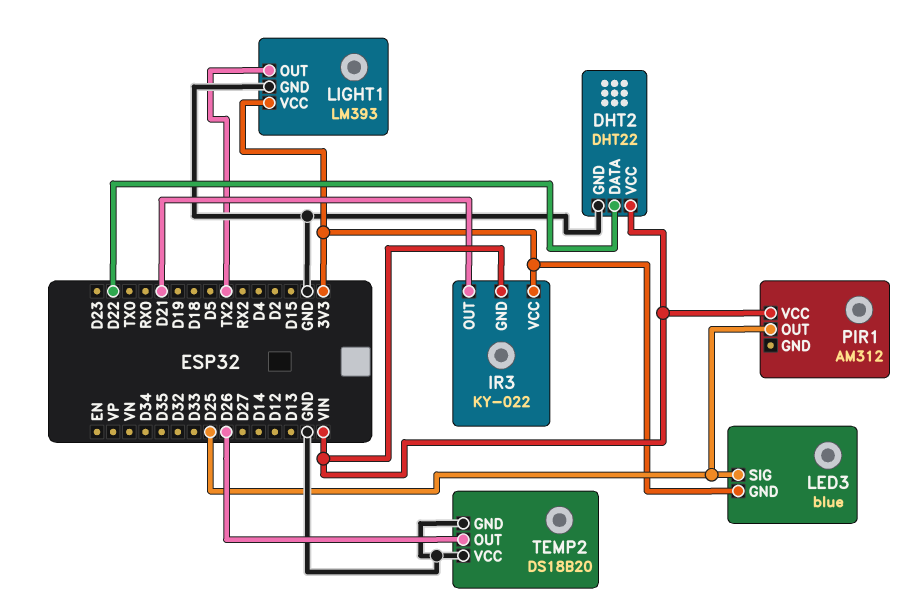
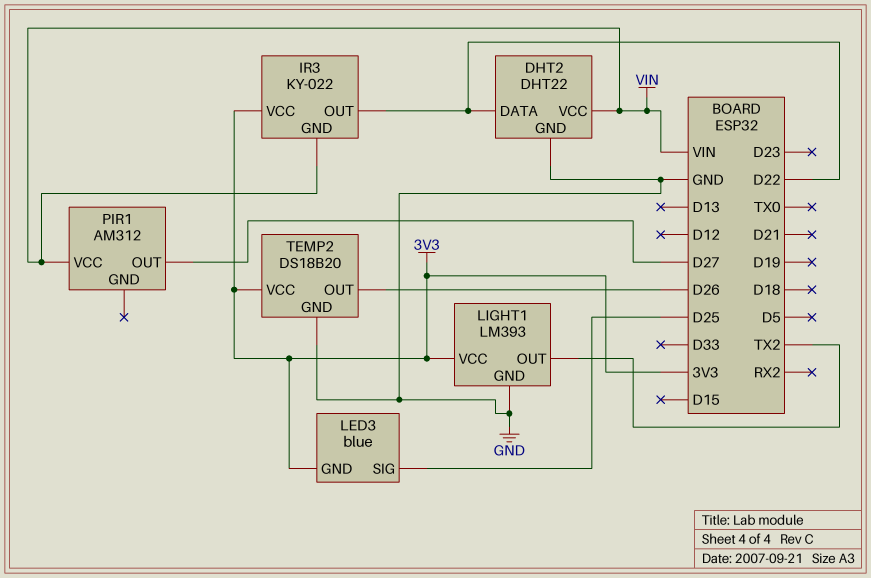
IR3 pin OUT: D21 -> D22
PIR1 pin OUT: D25 -> D27
TEMP2 pin VCC: GND -> 3V3

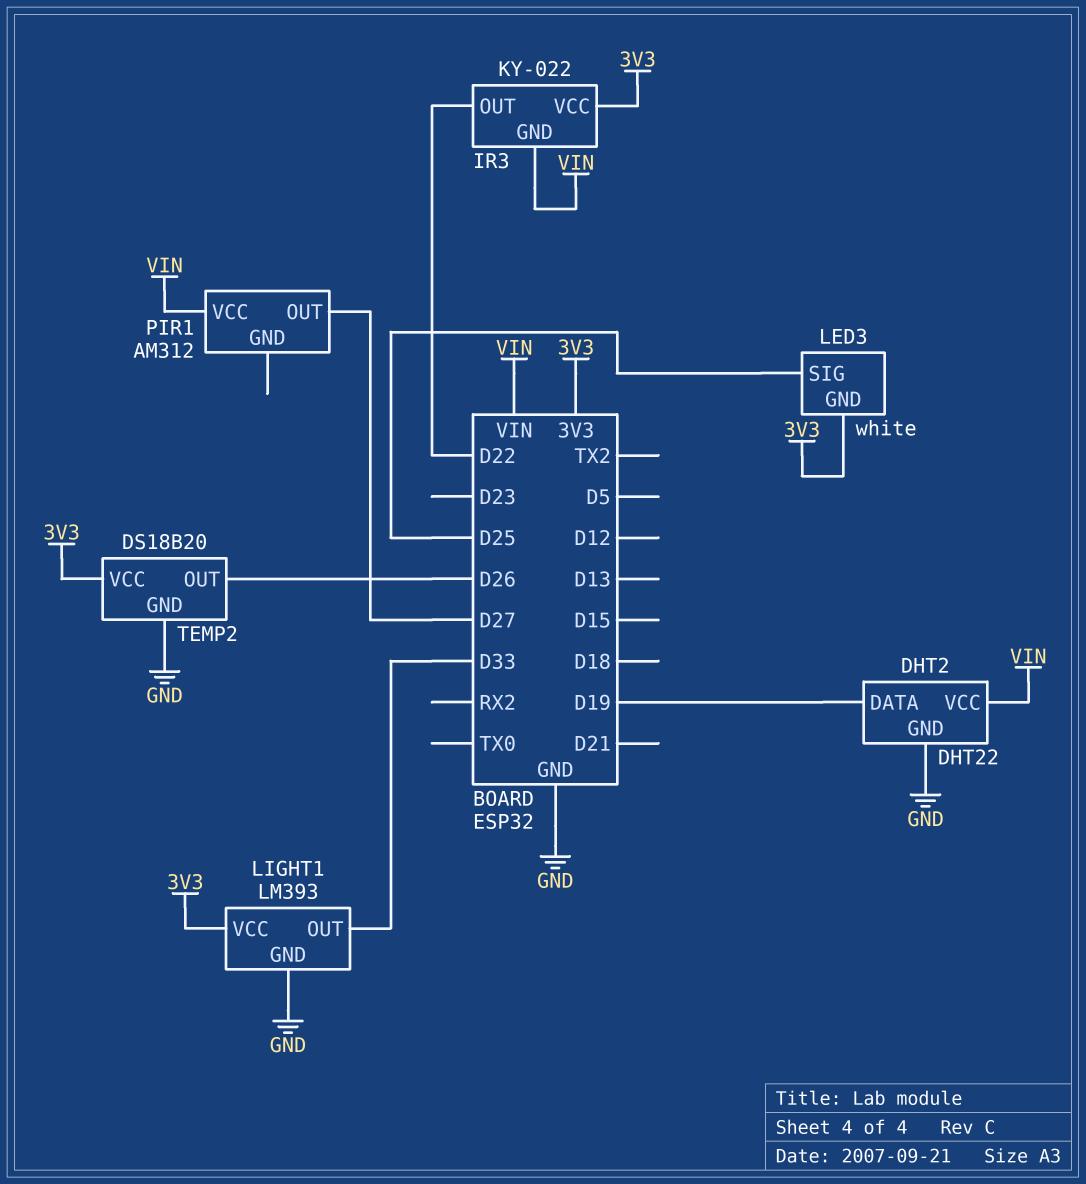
DHT2 pin DATA: D22 -> D19
LED3: blue -> white
LIGHT1 pin OUT: TX2 -> D33

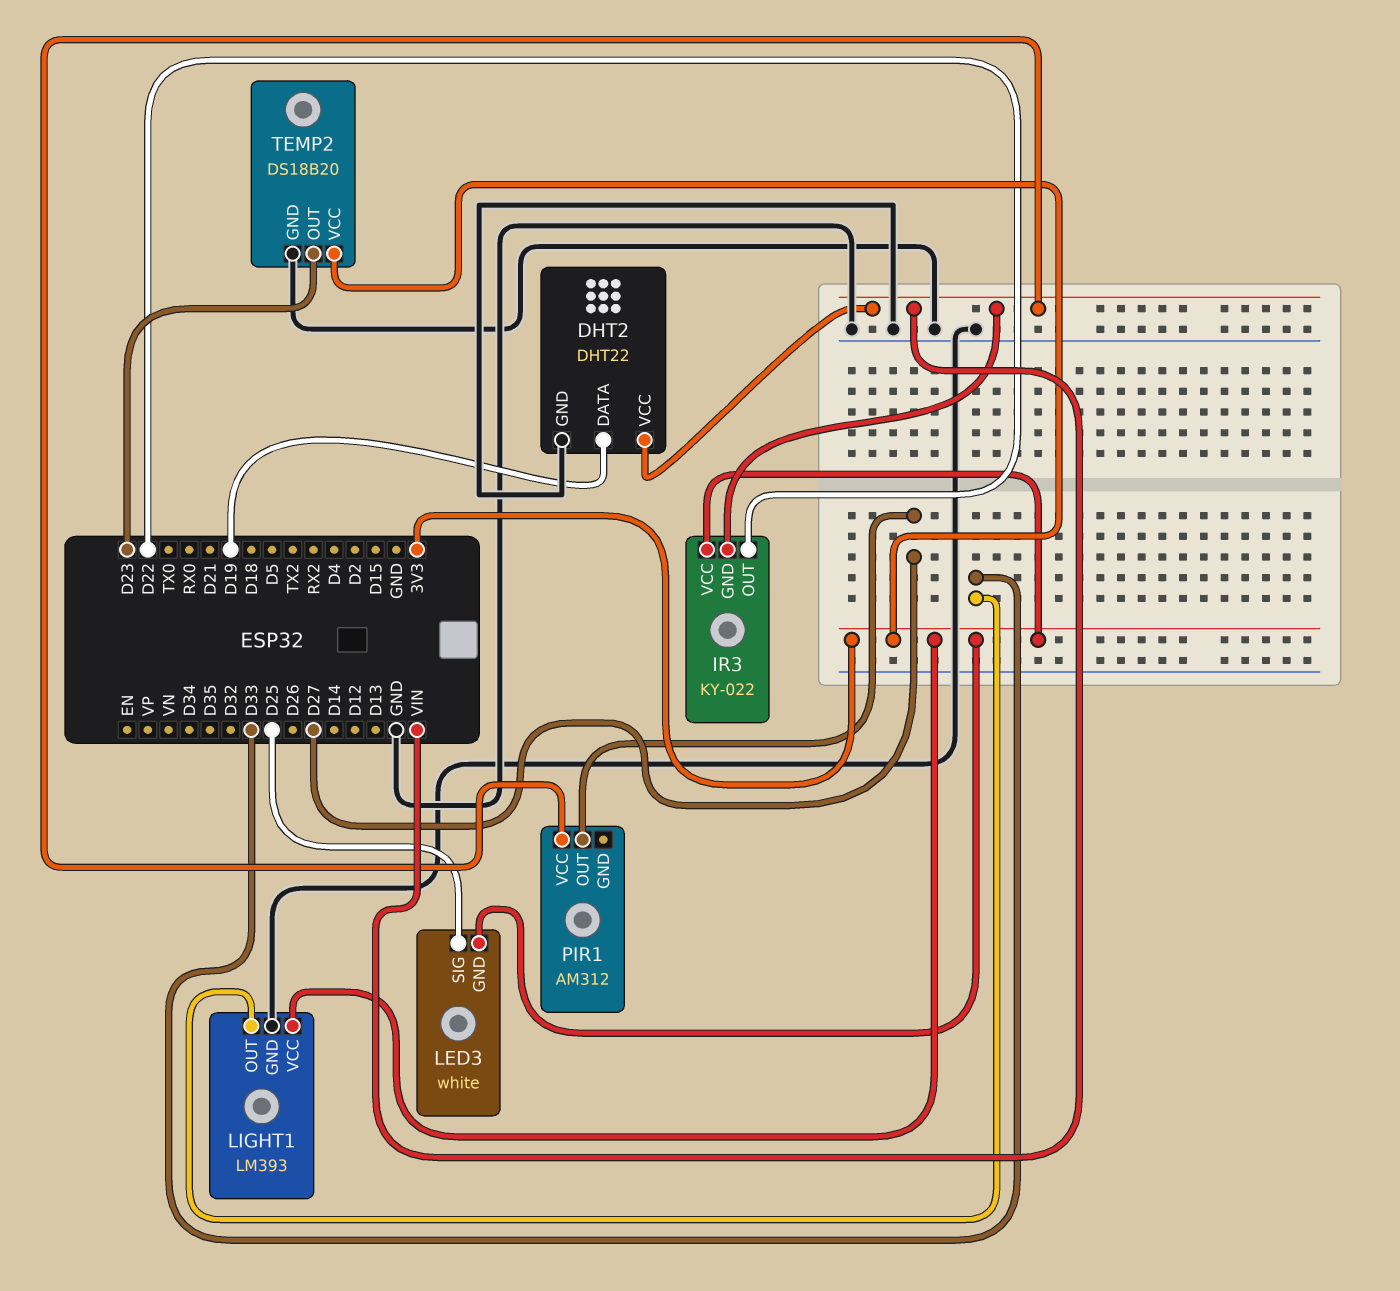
TEMP2 pin OUT: D26 -> D23

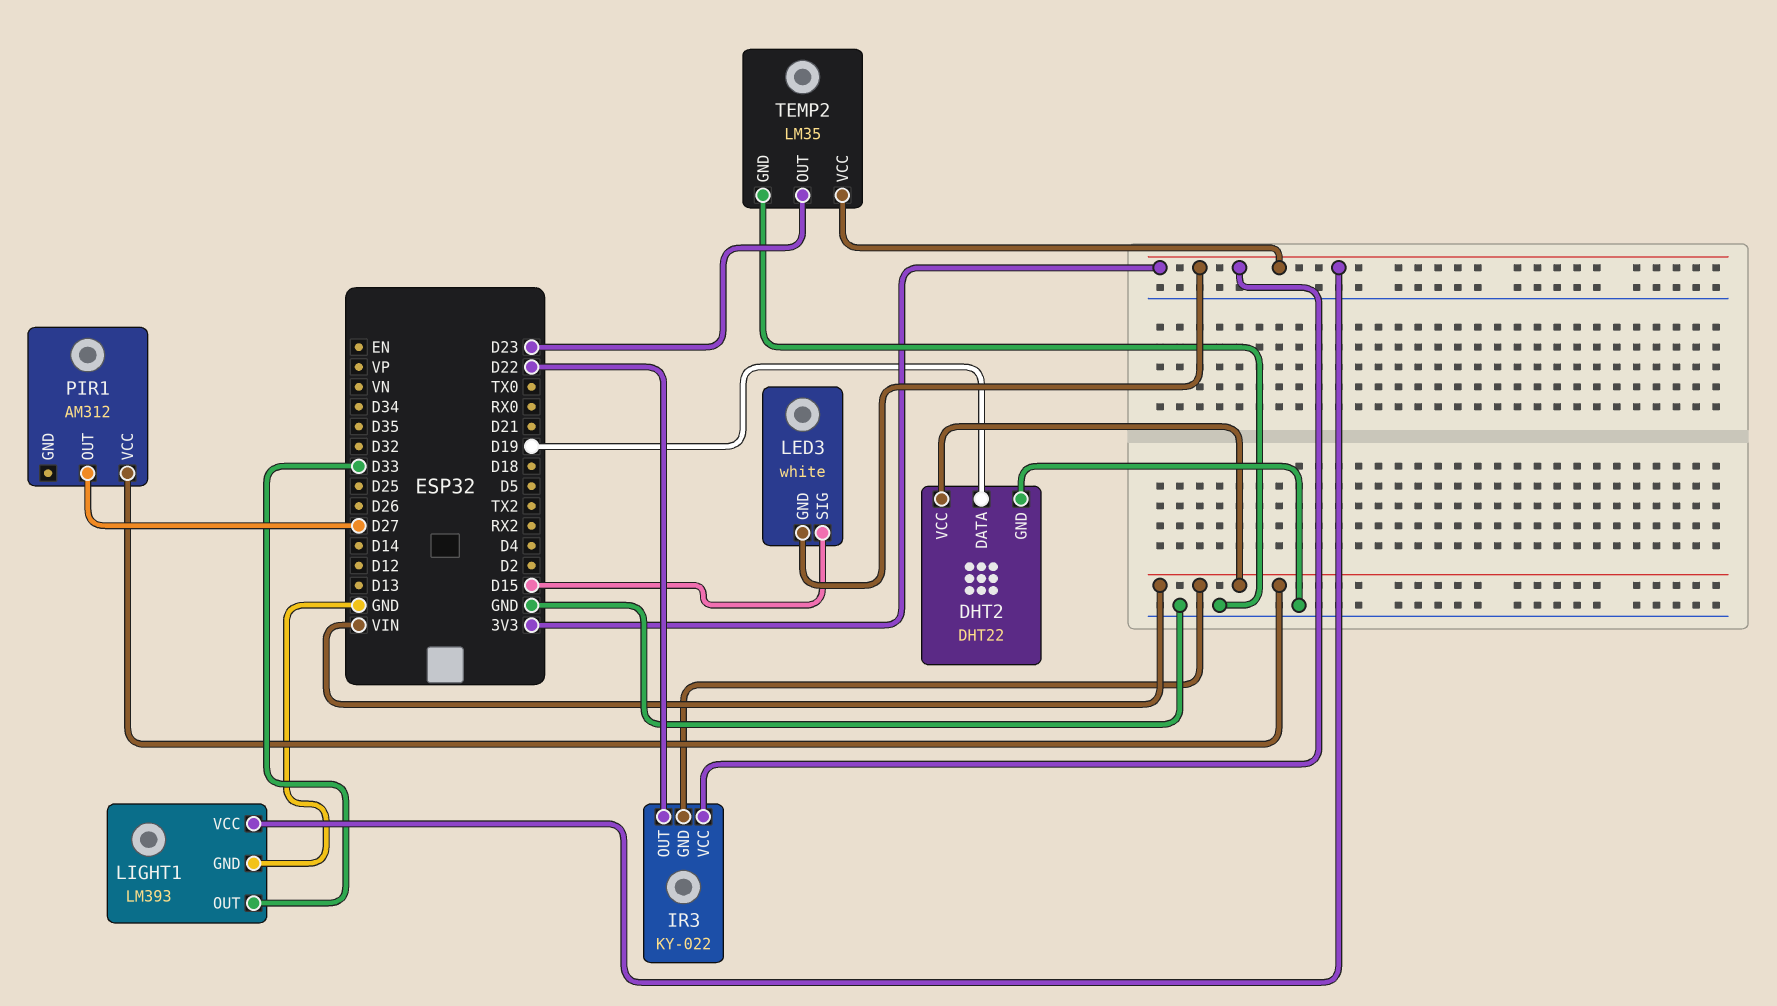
LED3 pin SIG: D25 -> D15
TEMP2: DS18B20 -> LM35

